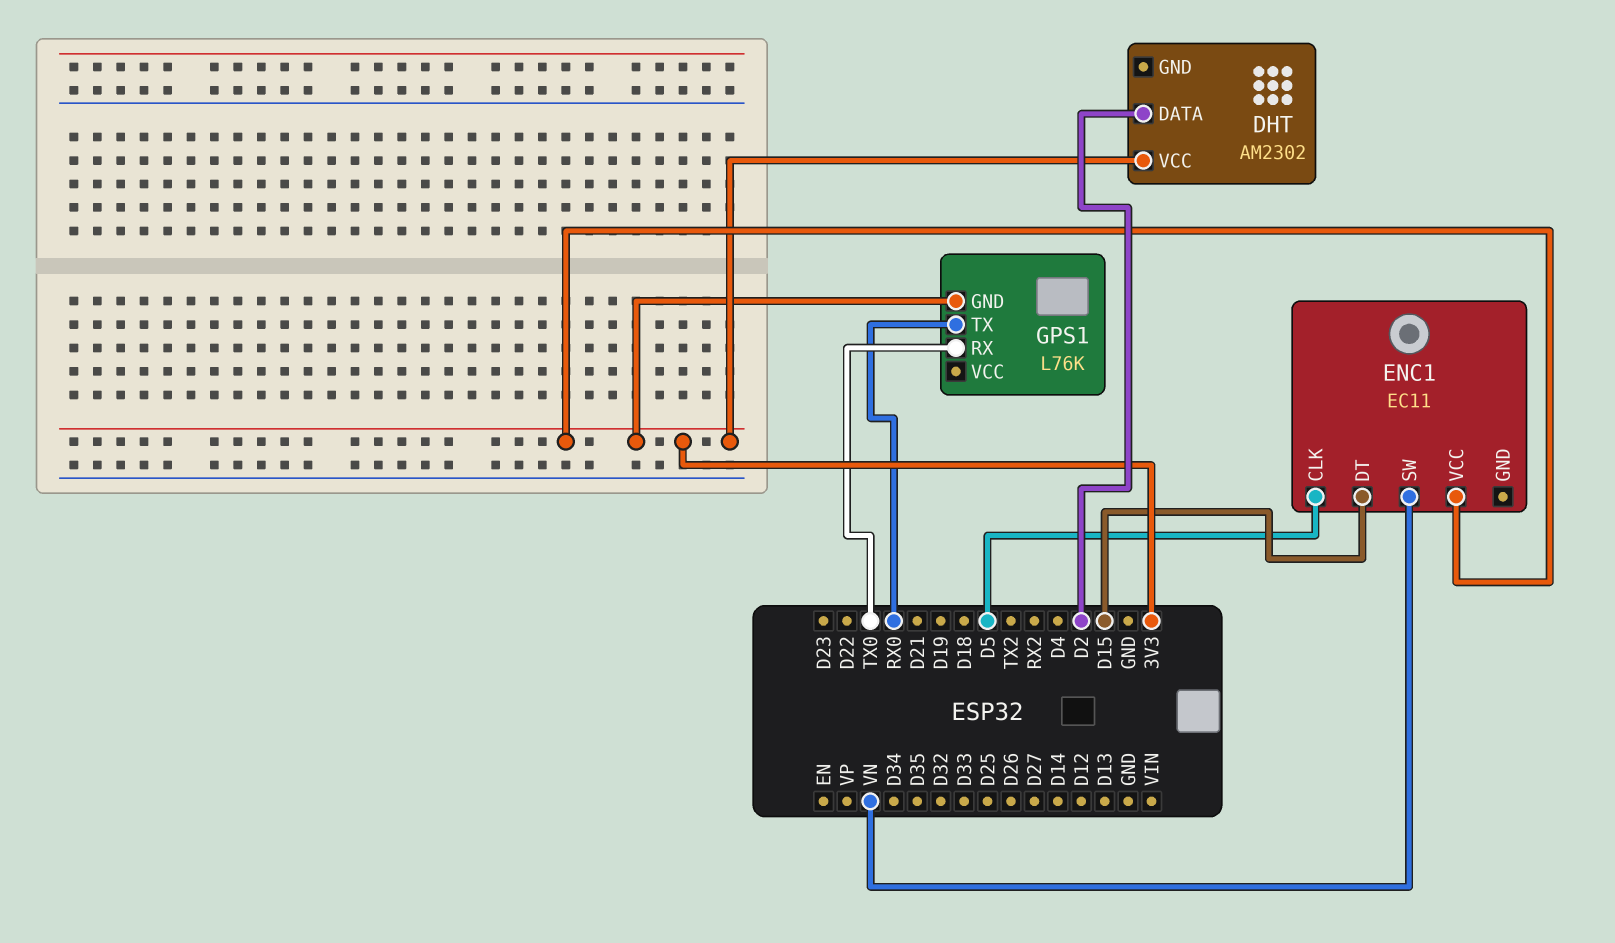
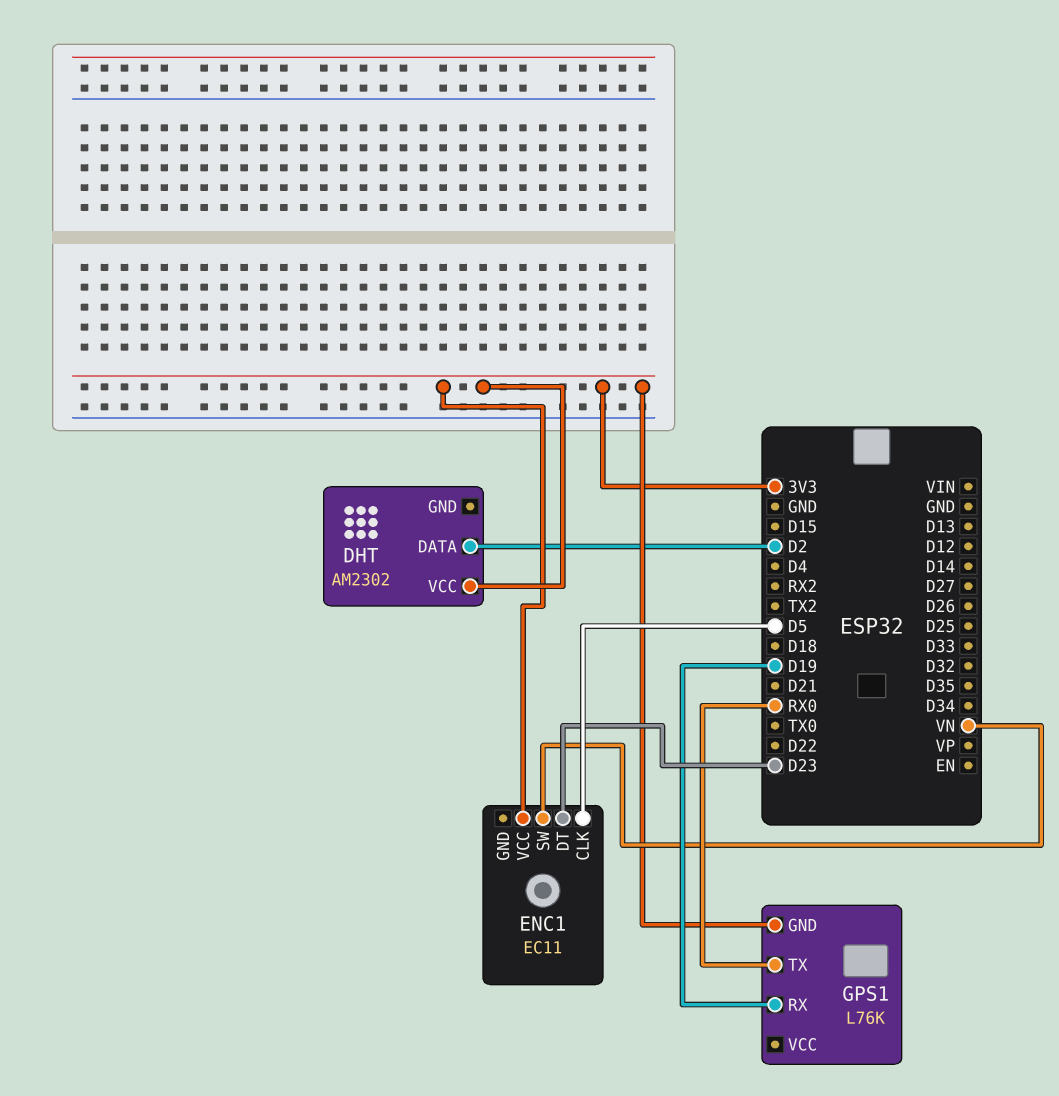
ENC1 pin DT: D15 -> D23
GPS1 pin RX: TX0 -> D19

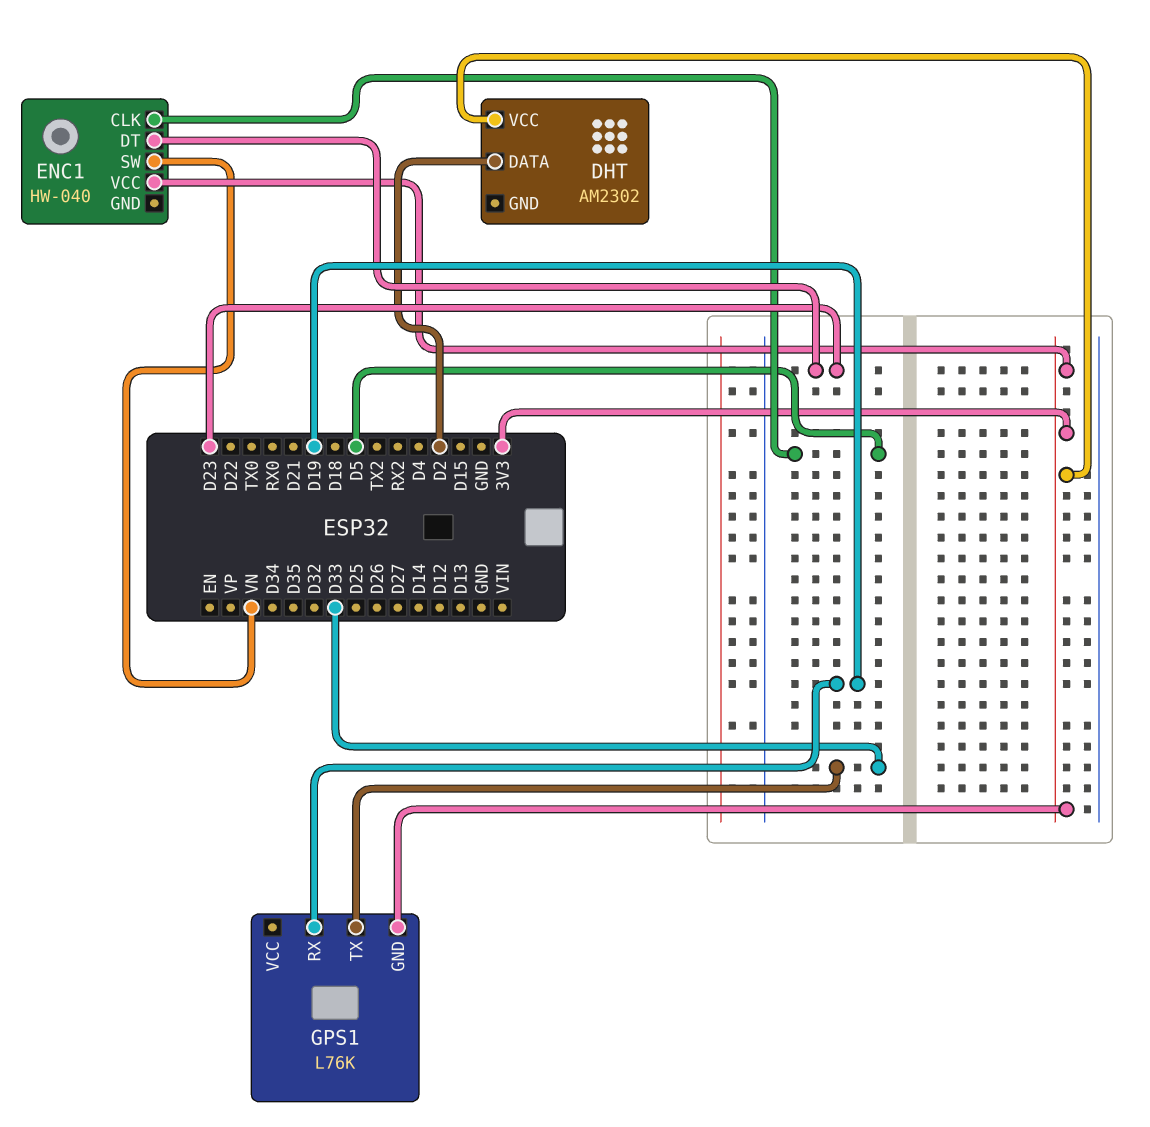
ENC1: EC11 -> HW-040
GPS1 pin TX: RX0 -> D33

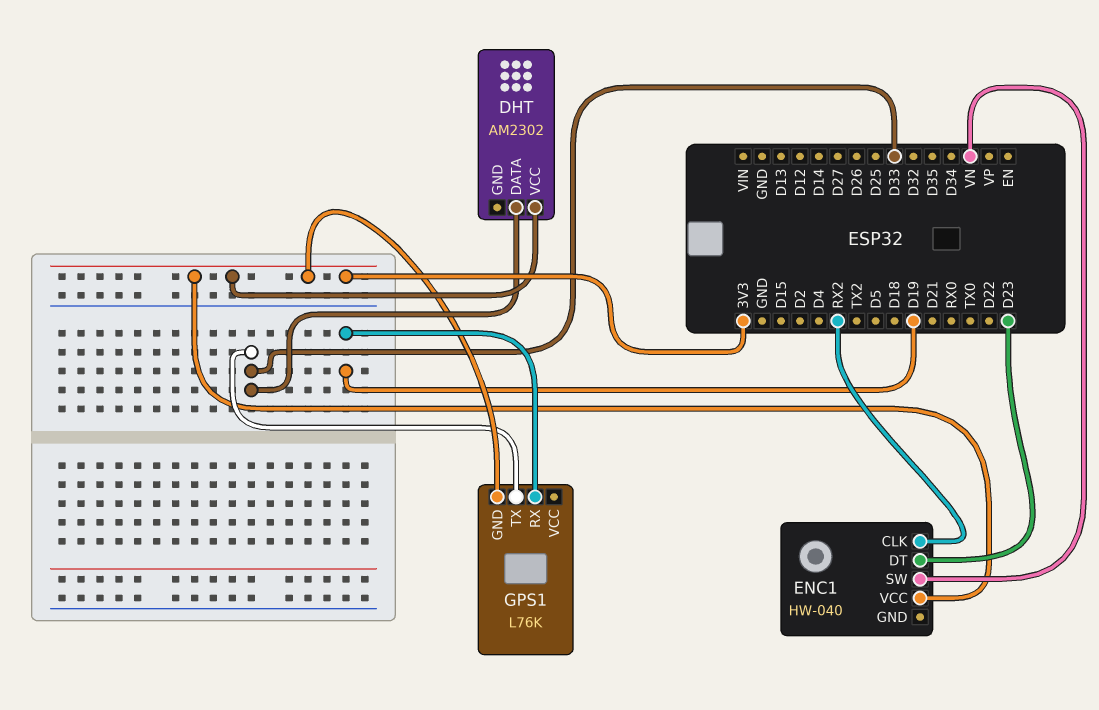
DHT pin DATA: D2 -> D33
ENC1 pin CLK: D5 -> RX2

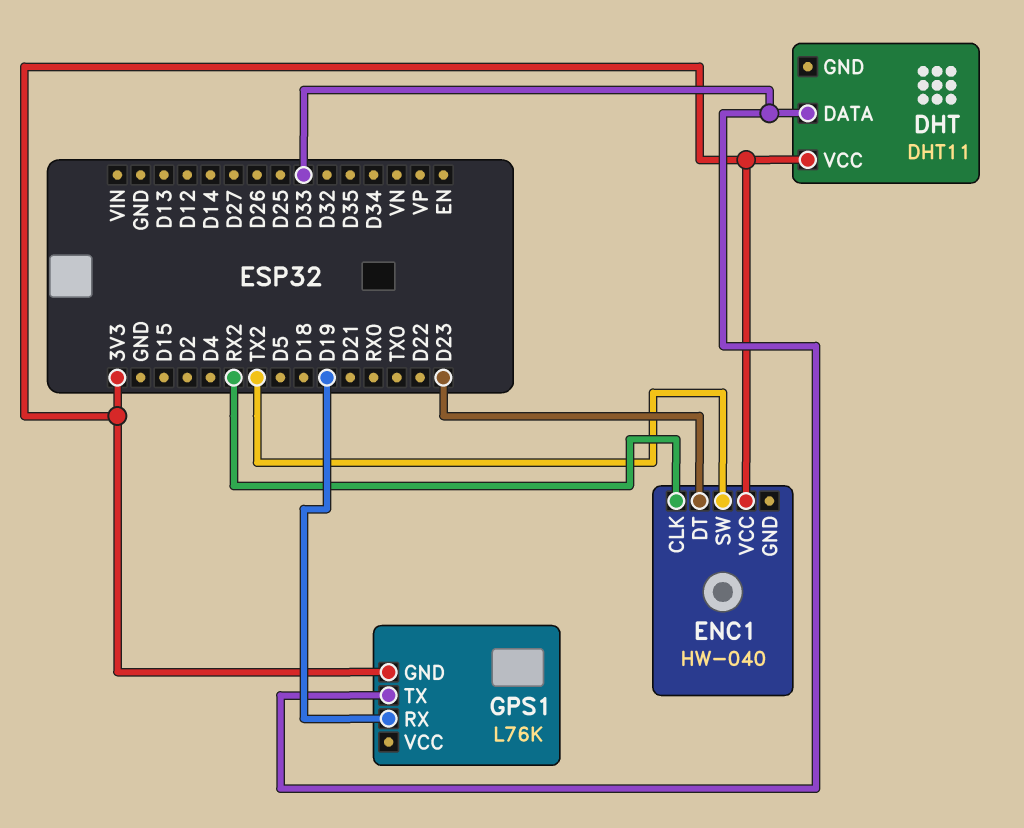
DHT: AM2302 -> DHT11
ENC1 pin SW: VN -> TX2

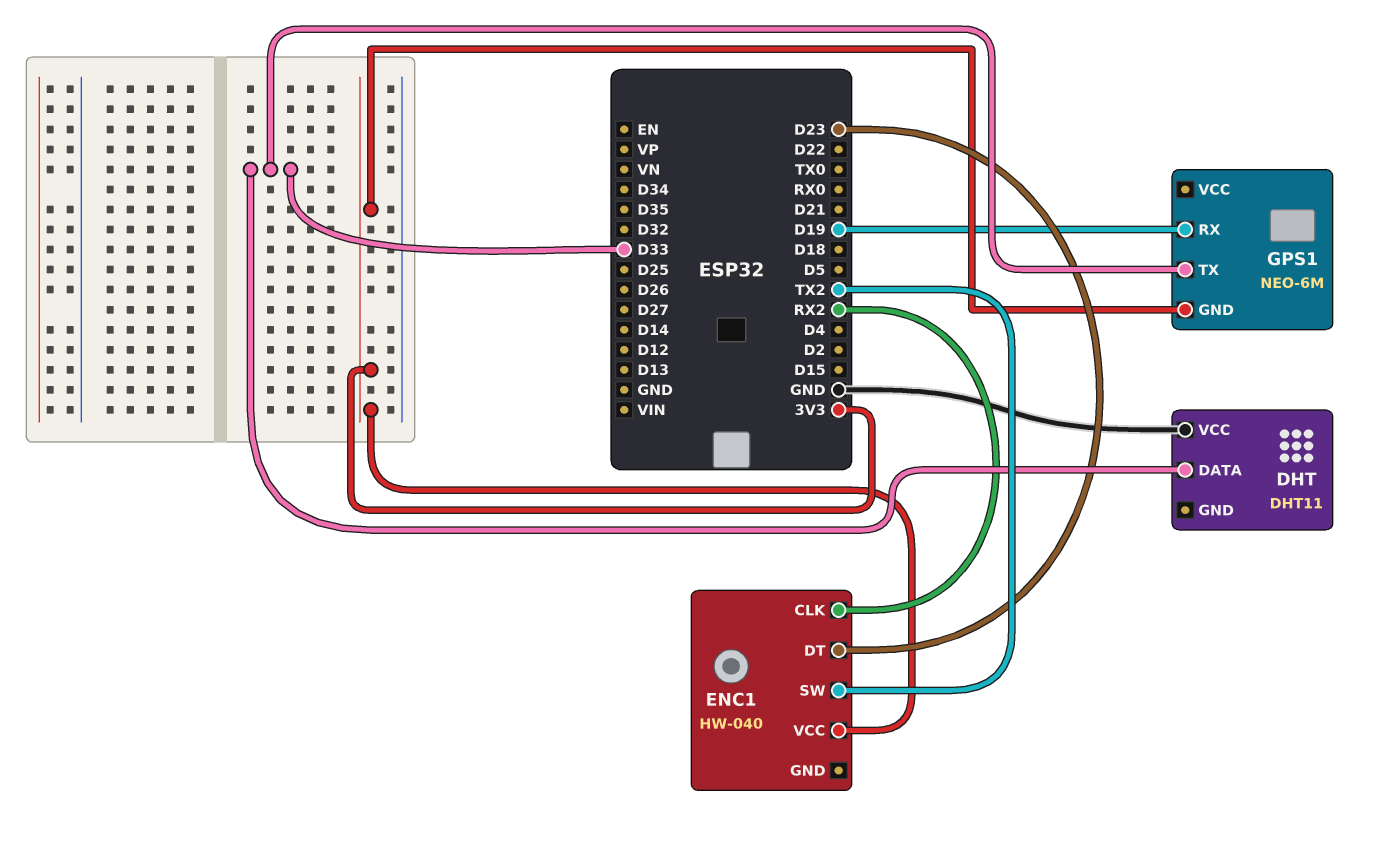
DHT pin VCC: 3V3 -> GND
GPS1: L76K -> NEO-6M

